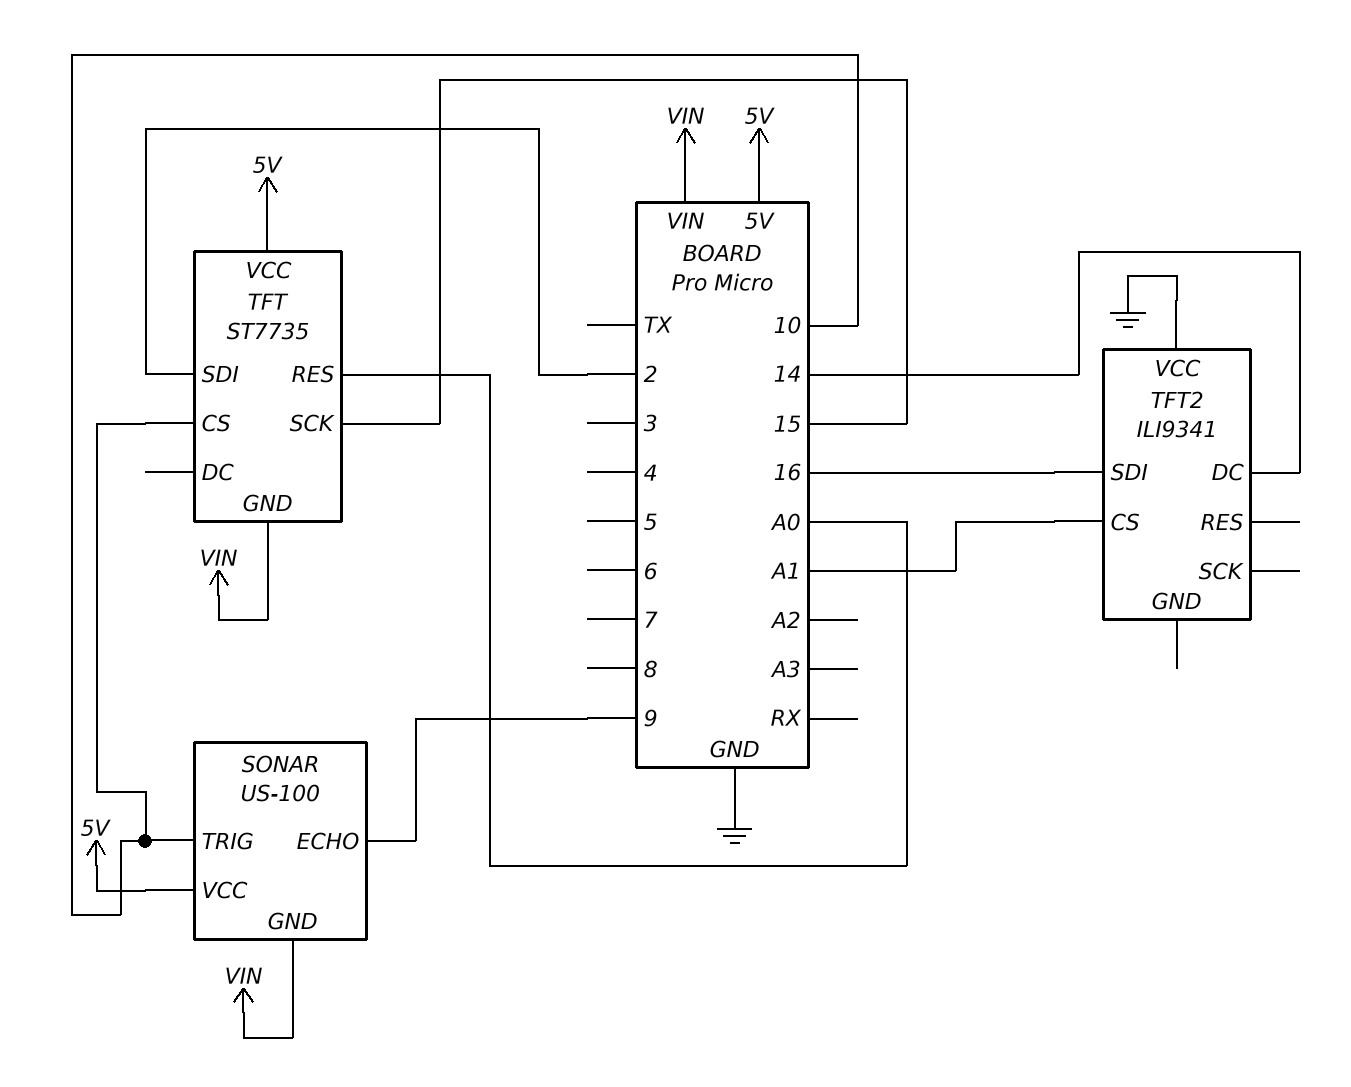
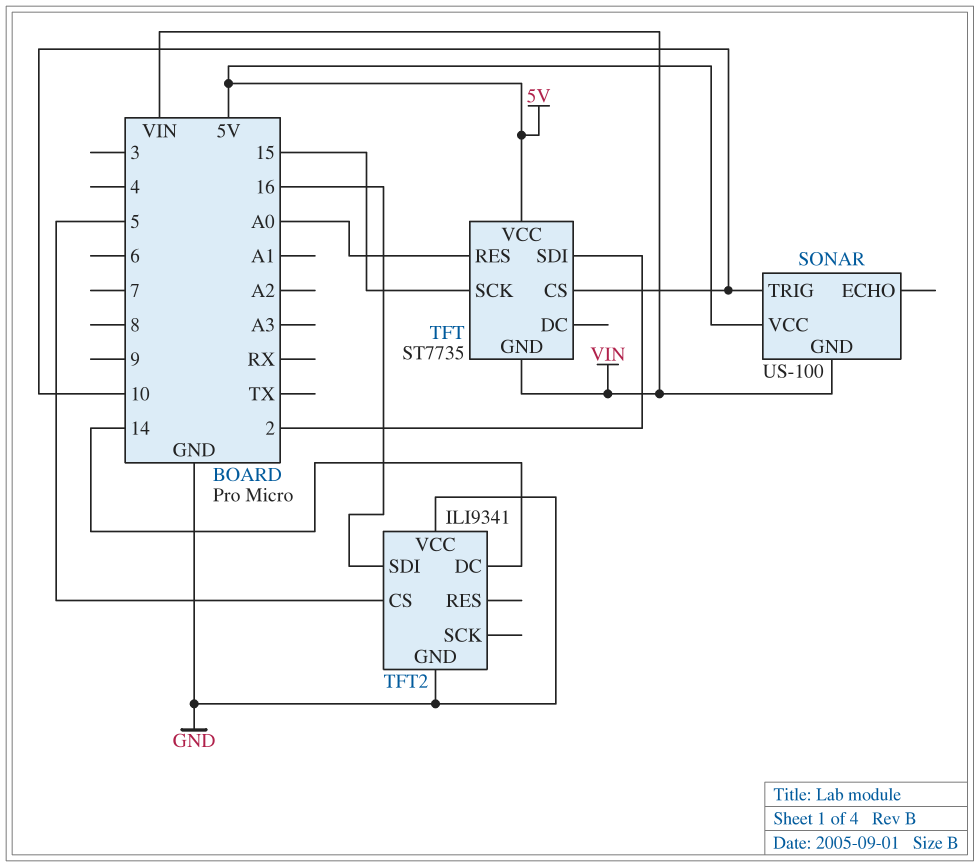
SONAR pin ECHO: 9 -> none
TFT2 pin CS: A1 -> 5
TFT2 pin GND: none -> GND

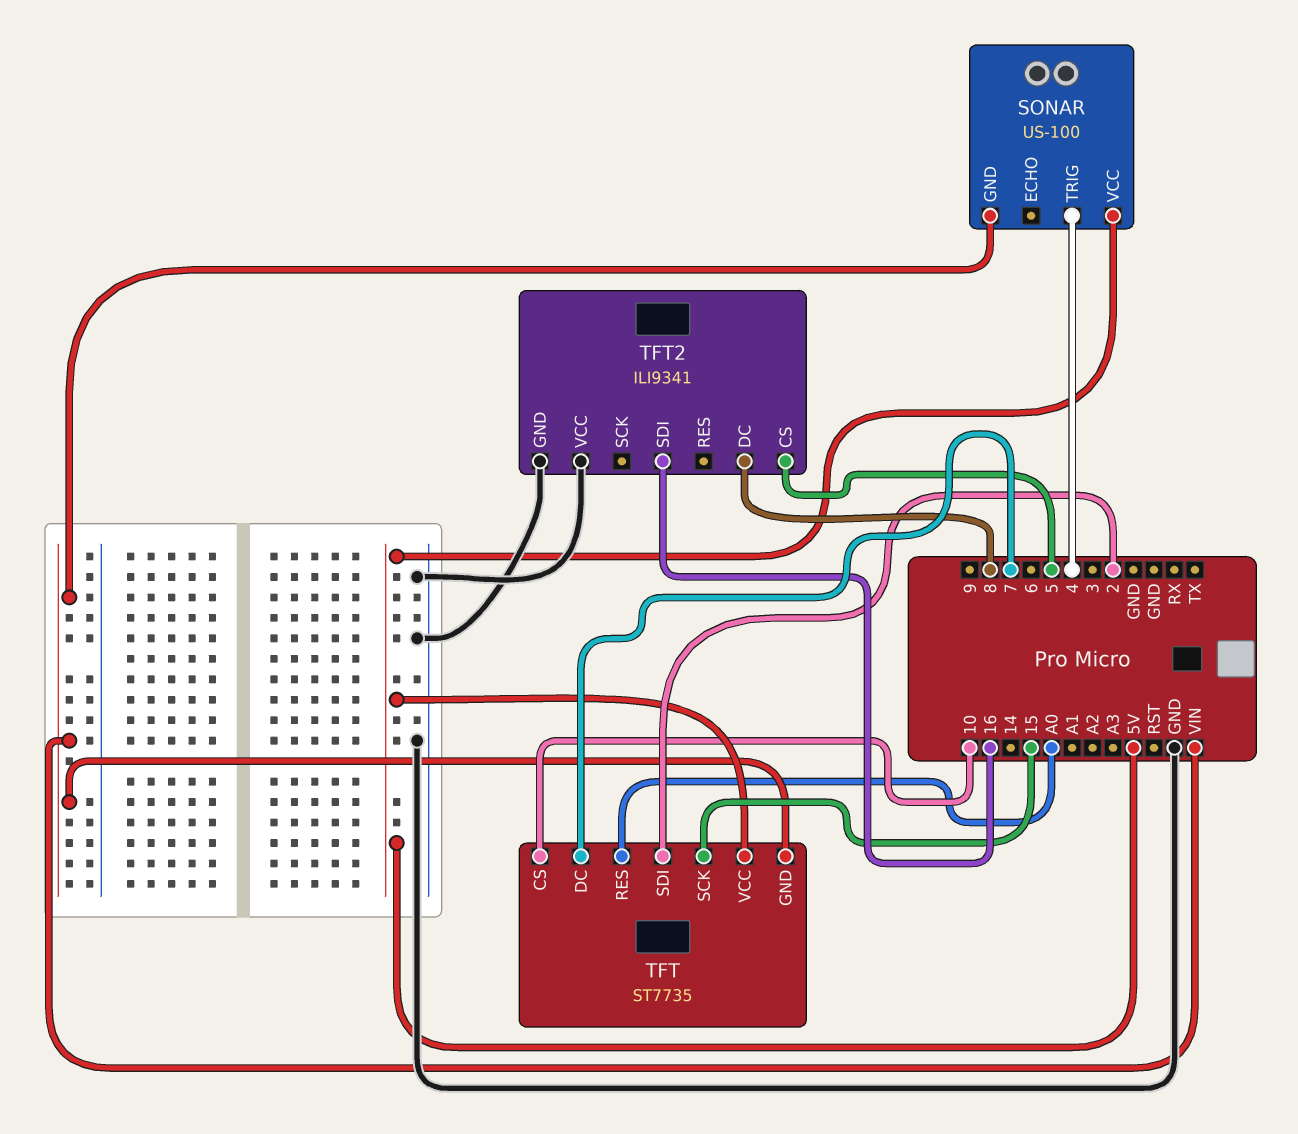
SONAR pin TRIG: 10 -> 4
TFT pin DC: none -> 7
TFT2 pin DC: 14 -> 8

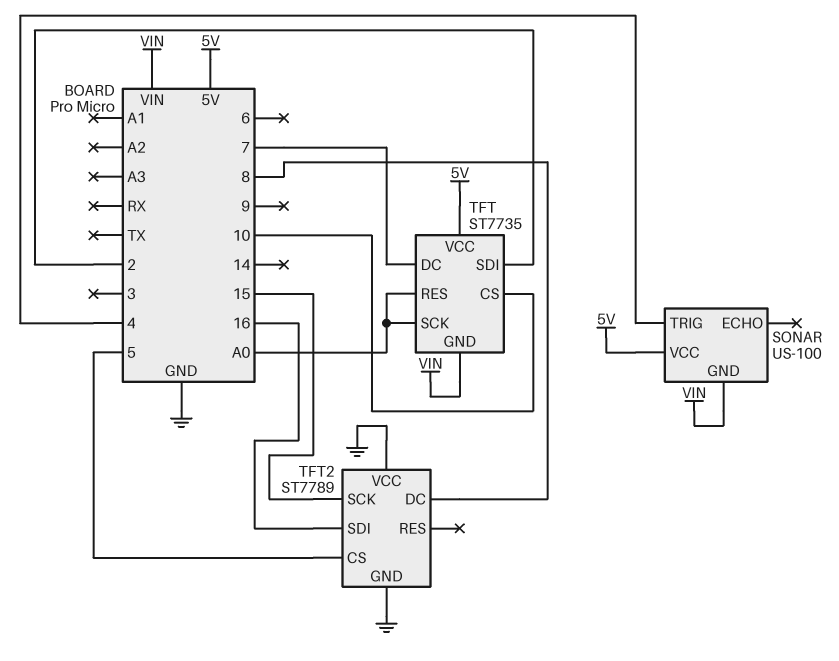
TFT pin SCK: 15 -> A0
TFT2: ILI9341 -> ST7789
TFT2 pin SCK: none -> 15

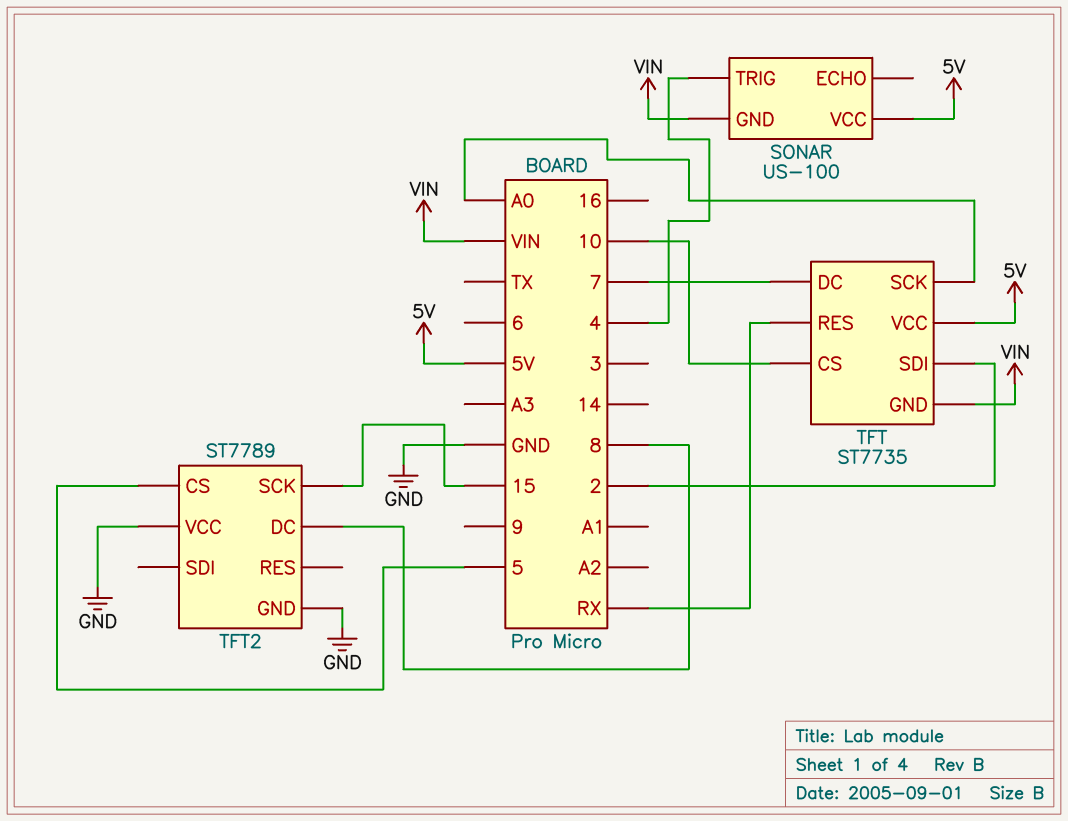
TFT pin RES: A0 -> RX
TFT2 pin SDI: 16 -> none

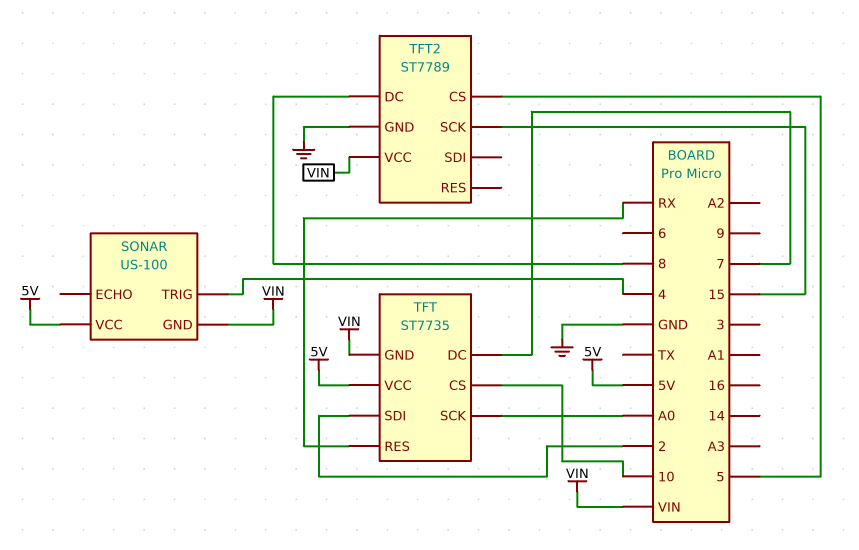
TFT2 pin VCC: GND -> VIN

